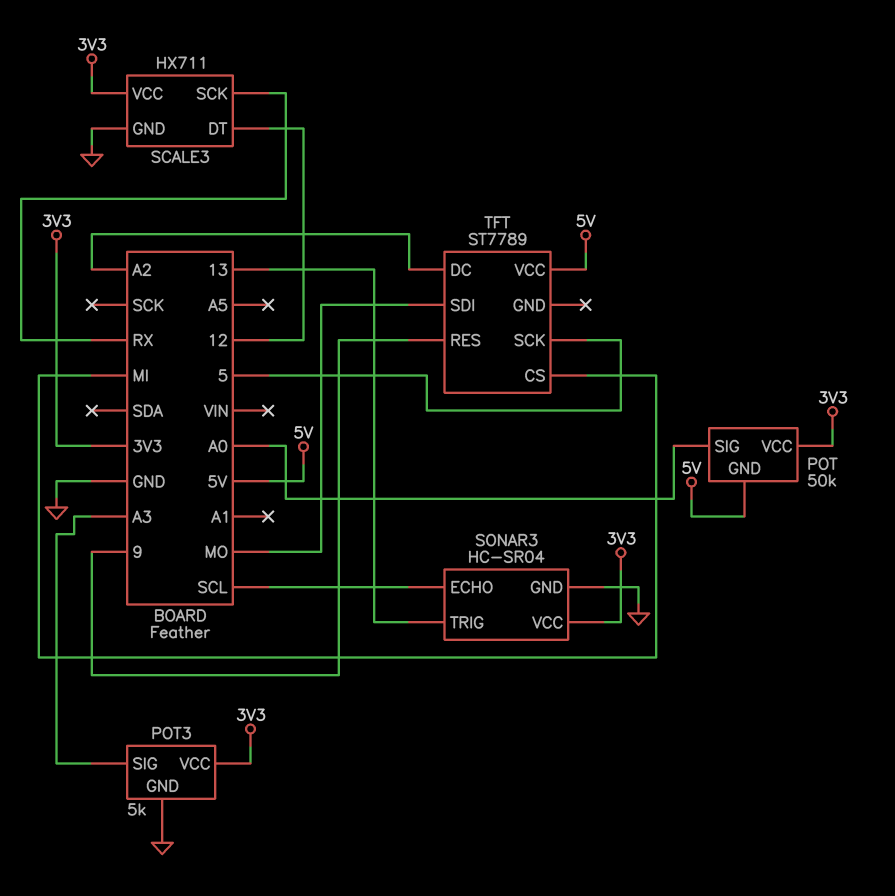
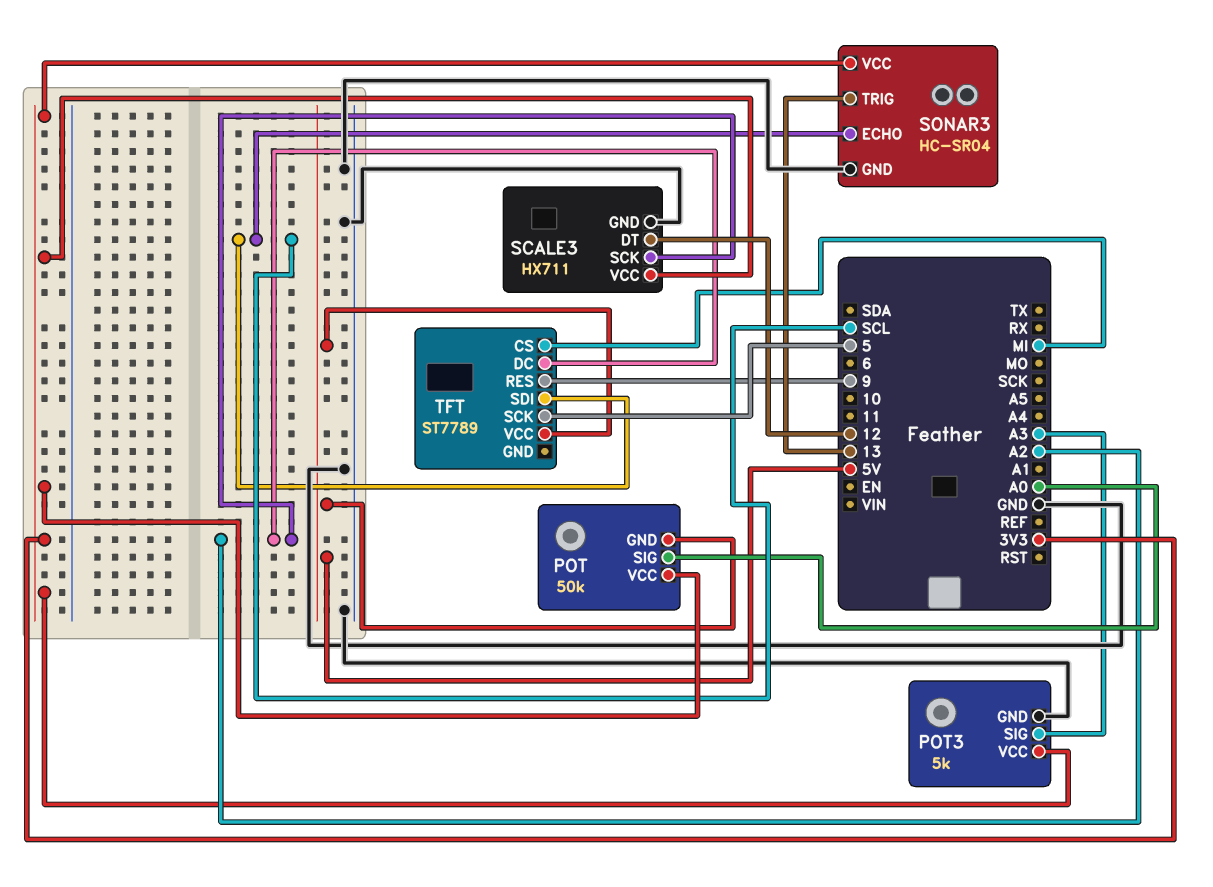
SCALE3 pin SCK: RX -> A2
TFT pin SDI: MO -> SCL

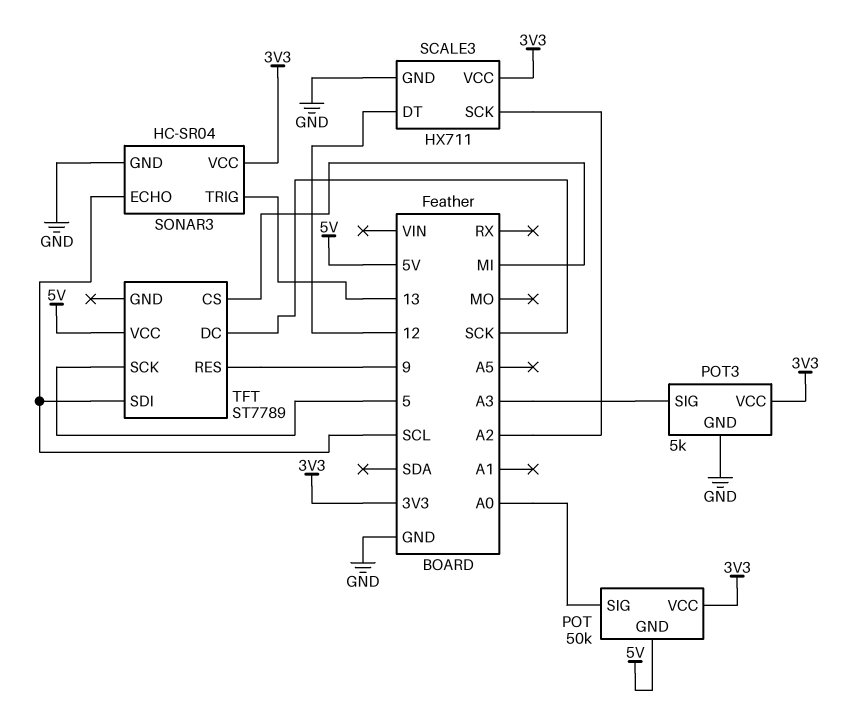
TFT pin DC: A2 -> SCK

